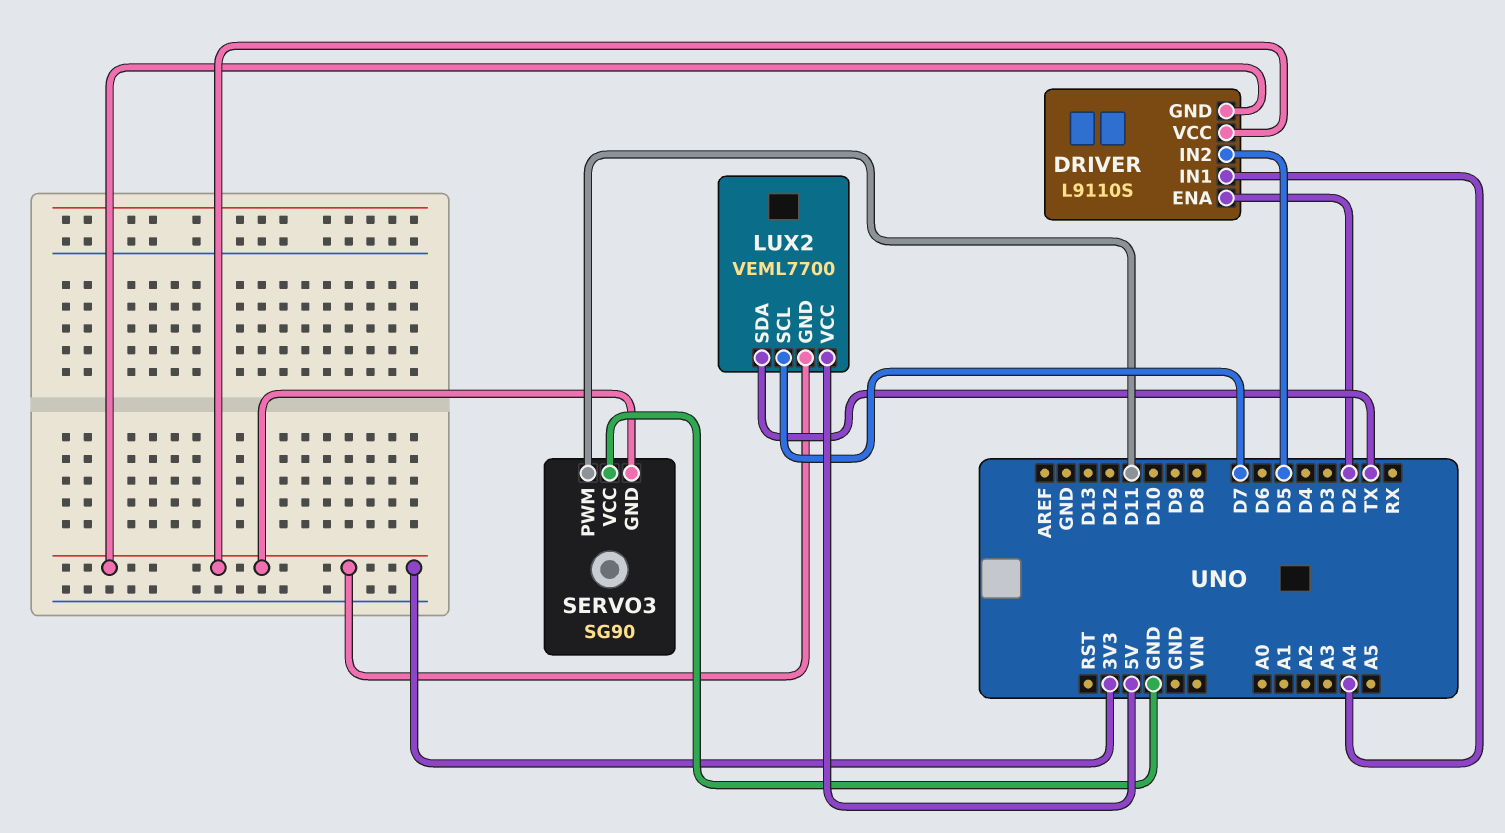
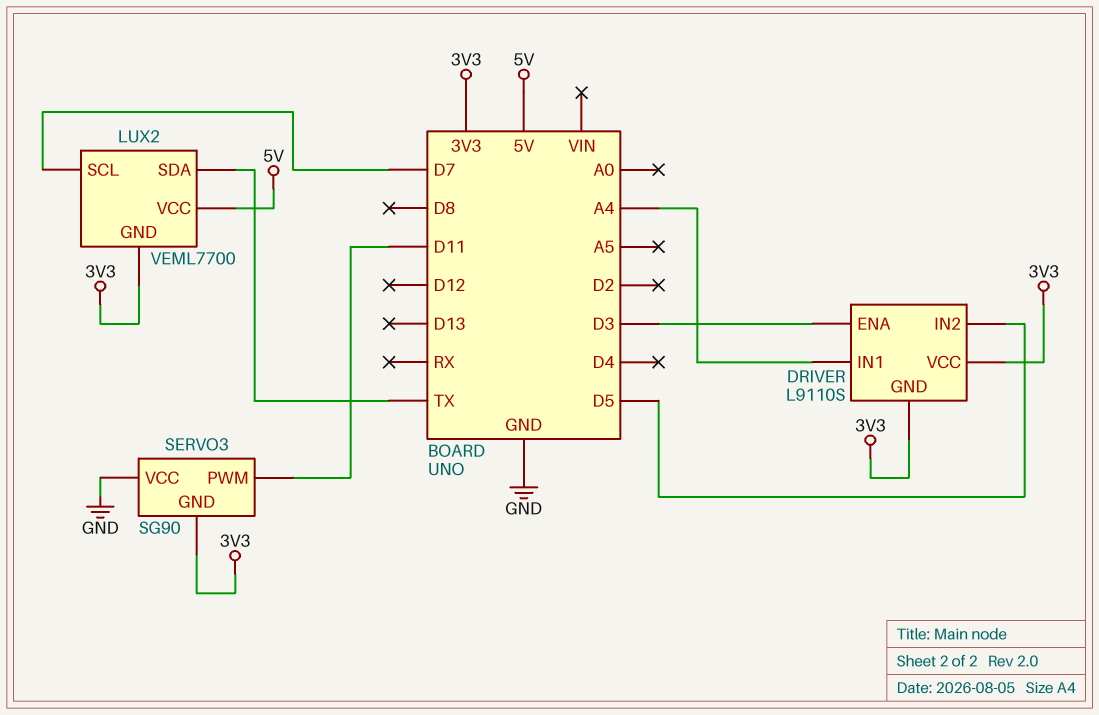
DRIVER pin ENA: D2 -> D3

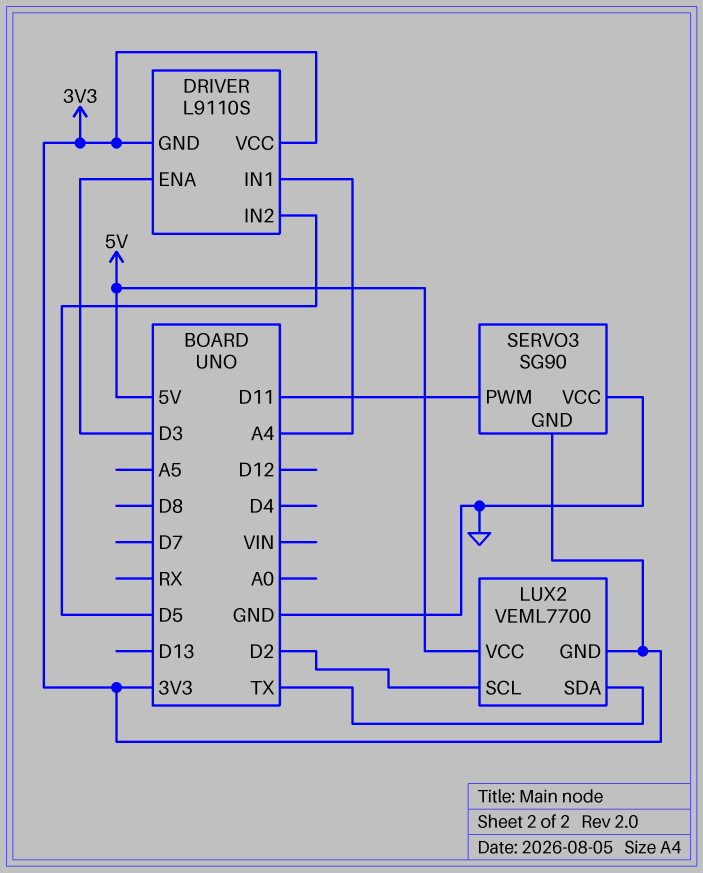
LUX2 pin SCL: D7 -> D2

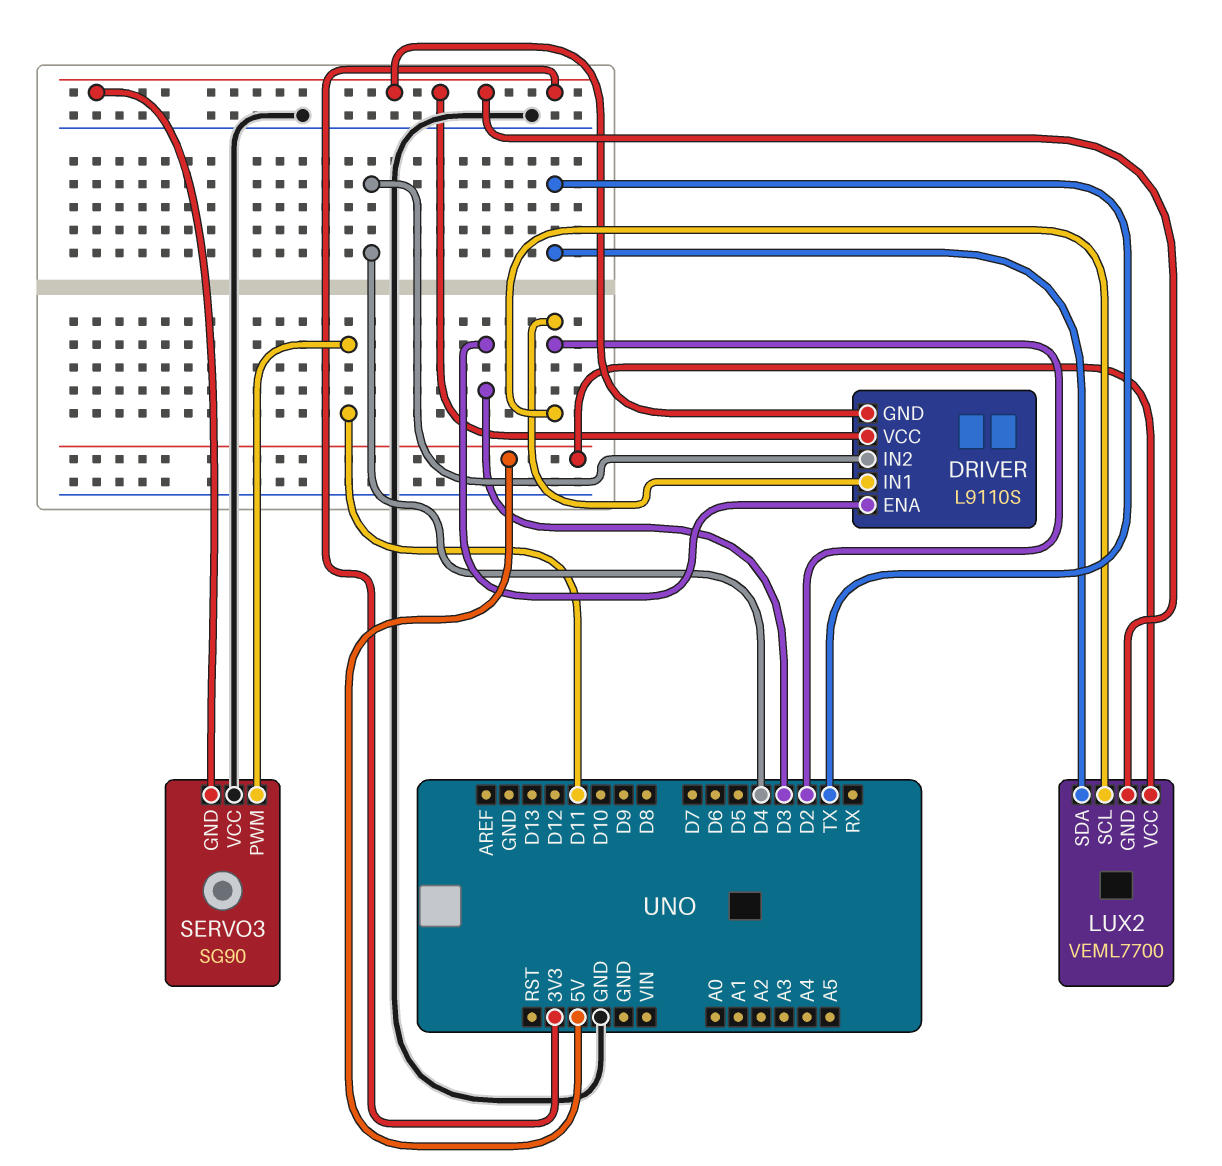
DRIVER pin IN1: A4 -> D2
DRIVER pin IN2: D5 -> D4

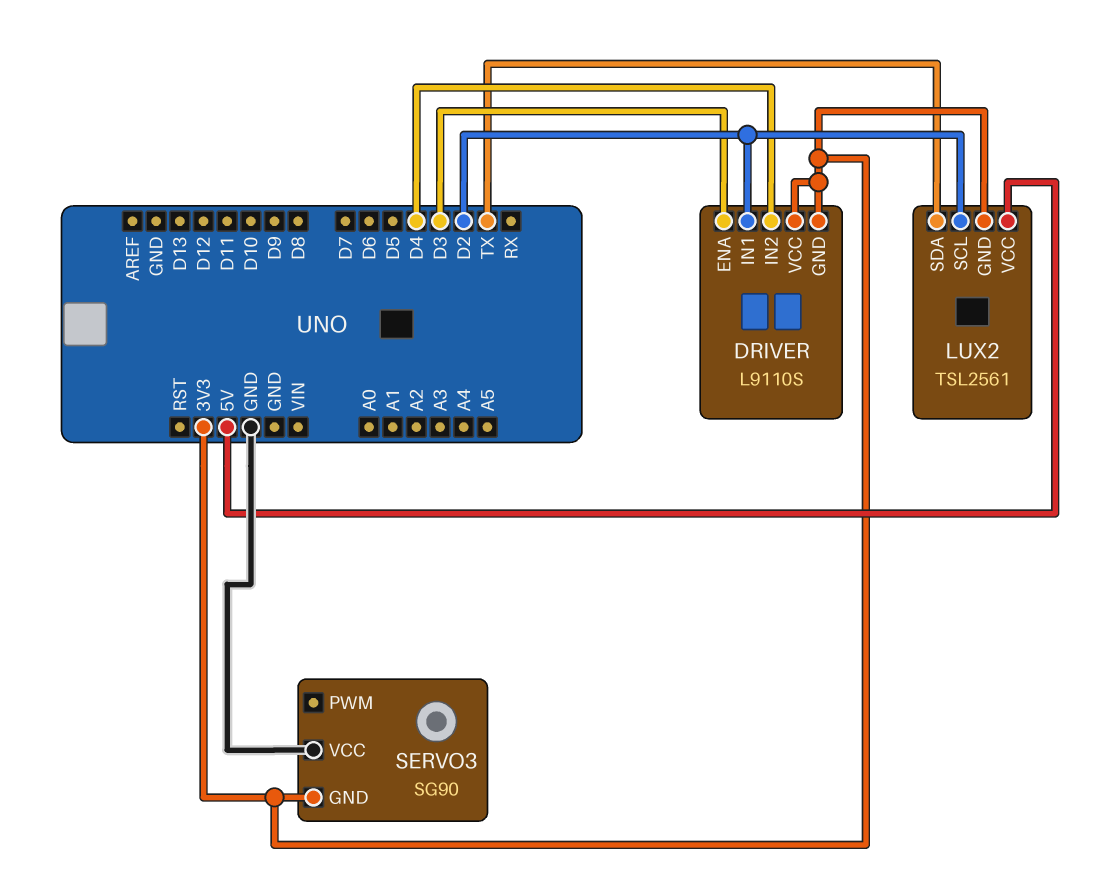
LUX2: VEML7700 -> TSL2561
SERVO3 pin PWM: D11 -> none

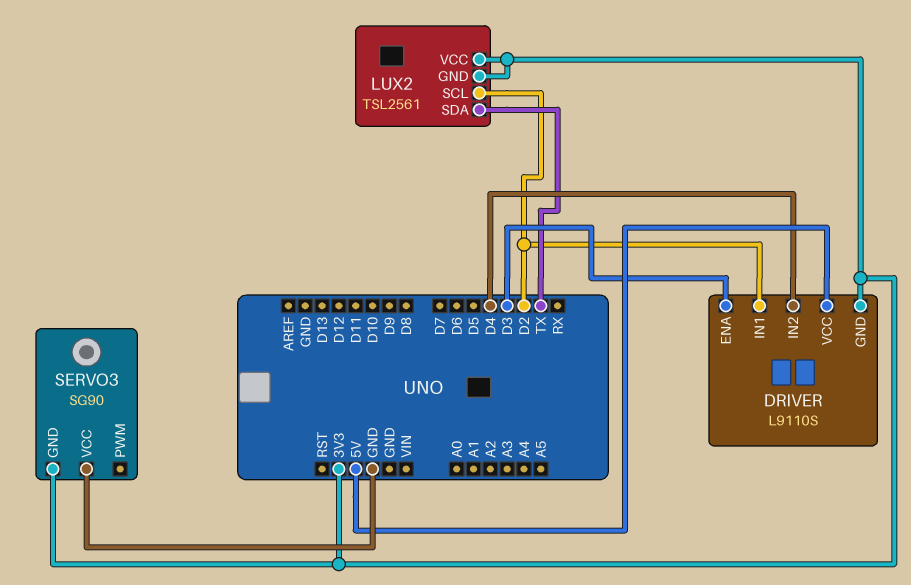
DRIVER pin VCC: 3V3 -> 5V
LUX2 pin VCC: 5V -> 3V3

